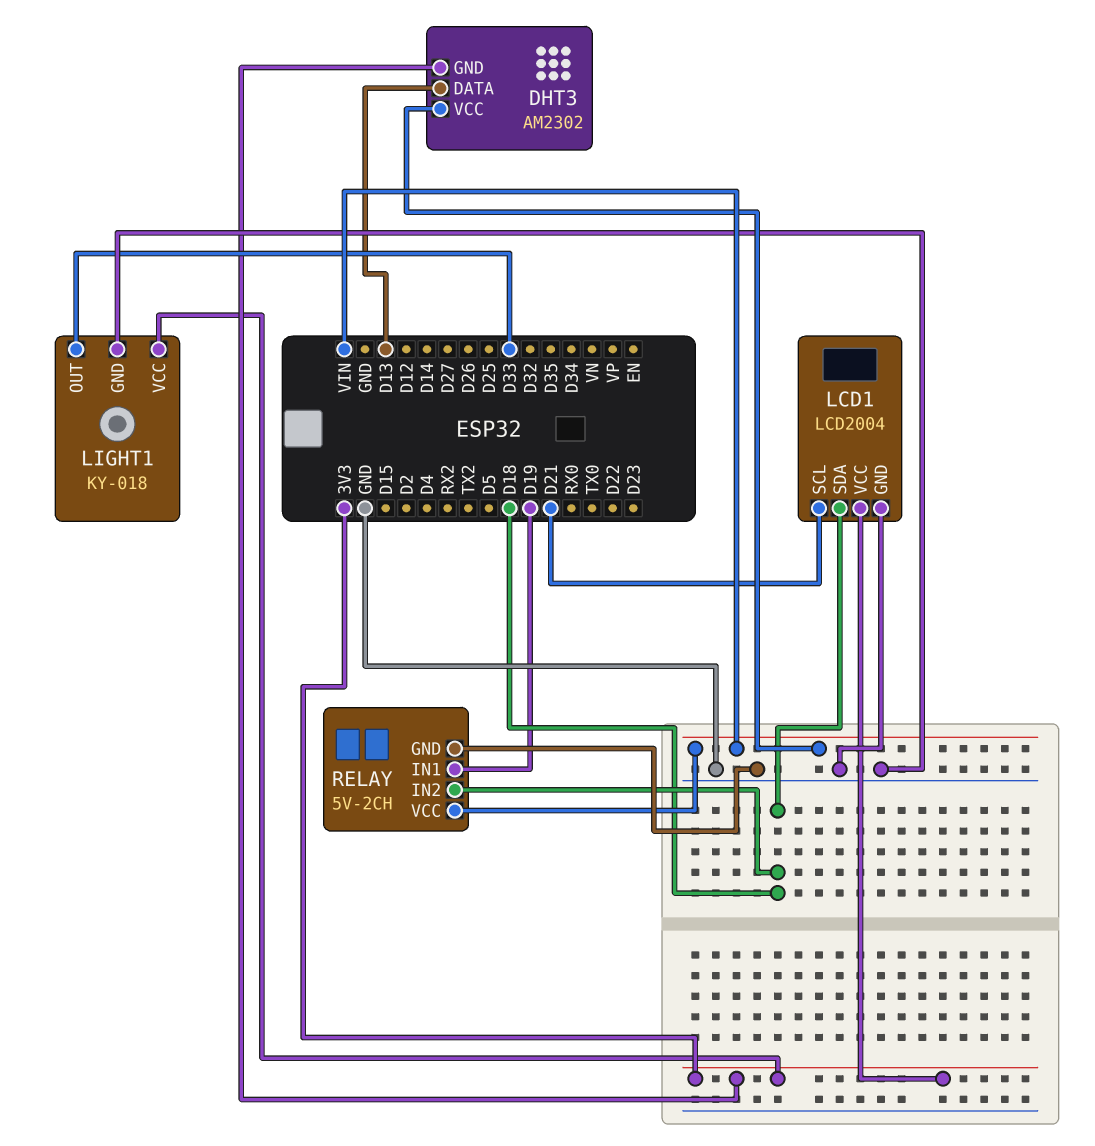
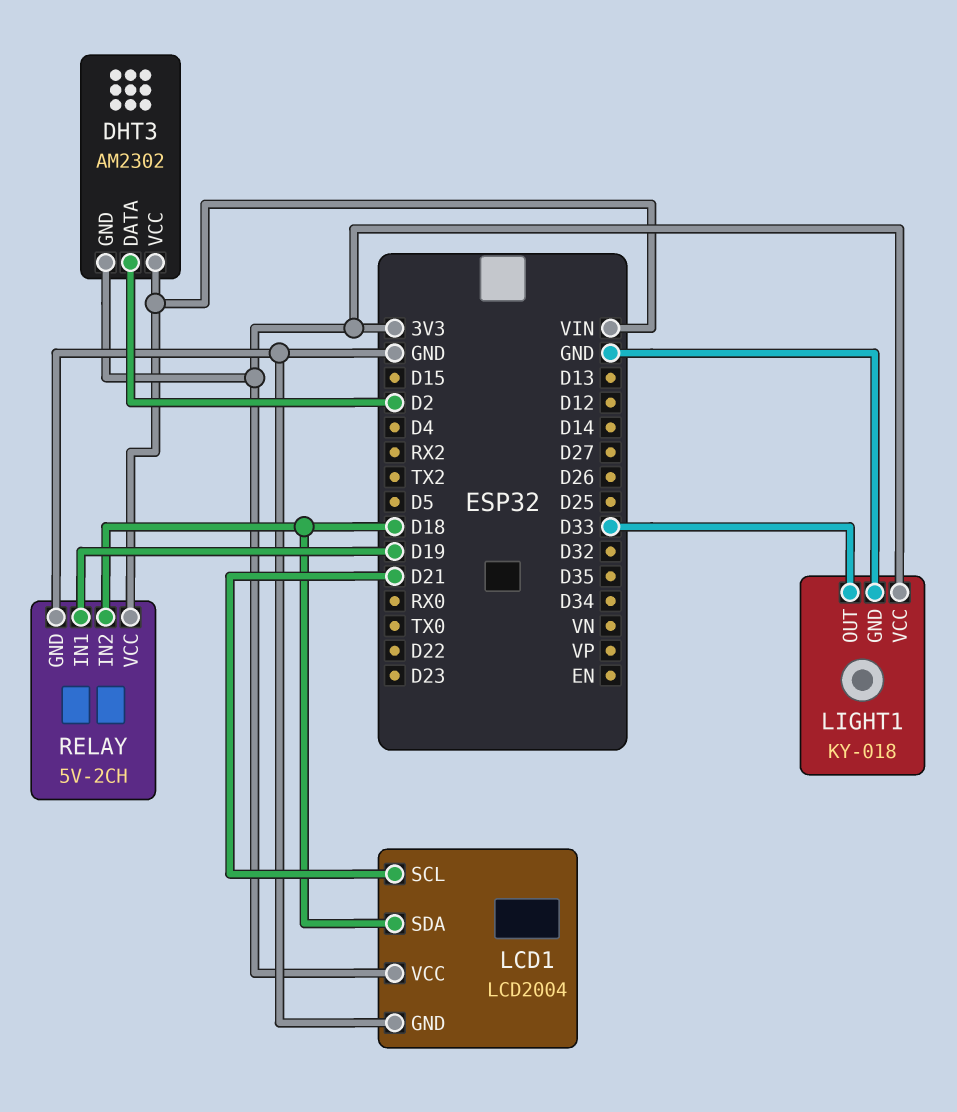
DHT3 pin DATA: D13 -> D2

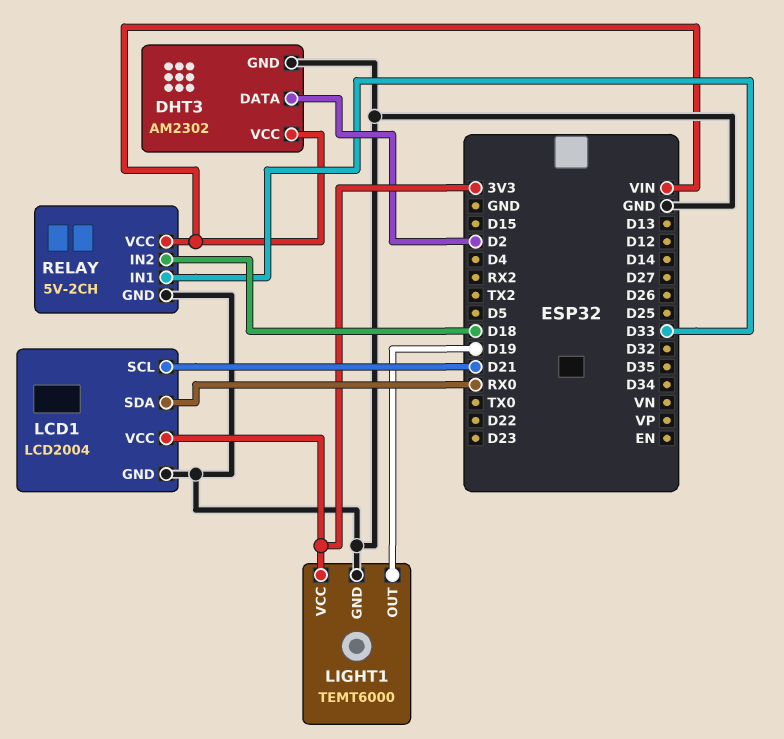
DHT3 pin GND: 3V3 -> GND
LCD1 pin SDA: D18 -> RX0
LIGHT1: KY-018 -> TEMT6000
LIGHT1 pin OUT: D33 -> D19
RELAY pin IN1: D19 -> D33

